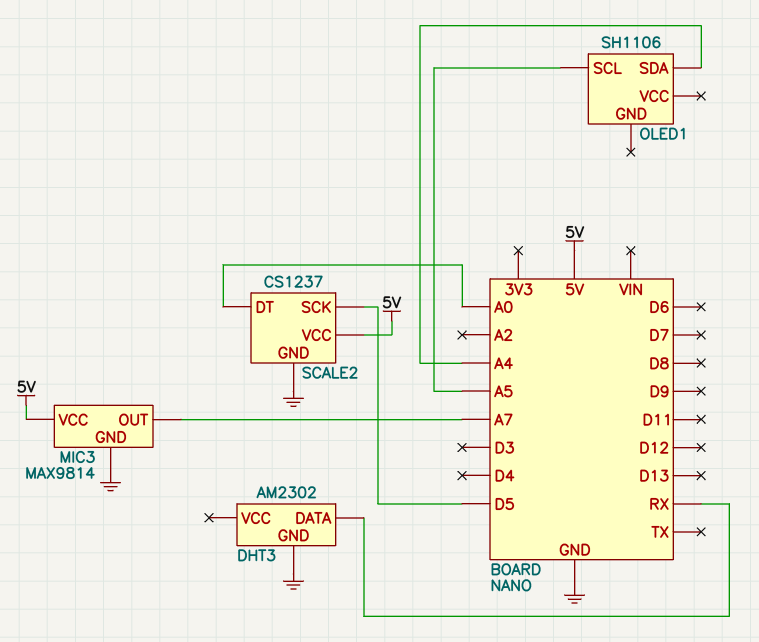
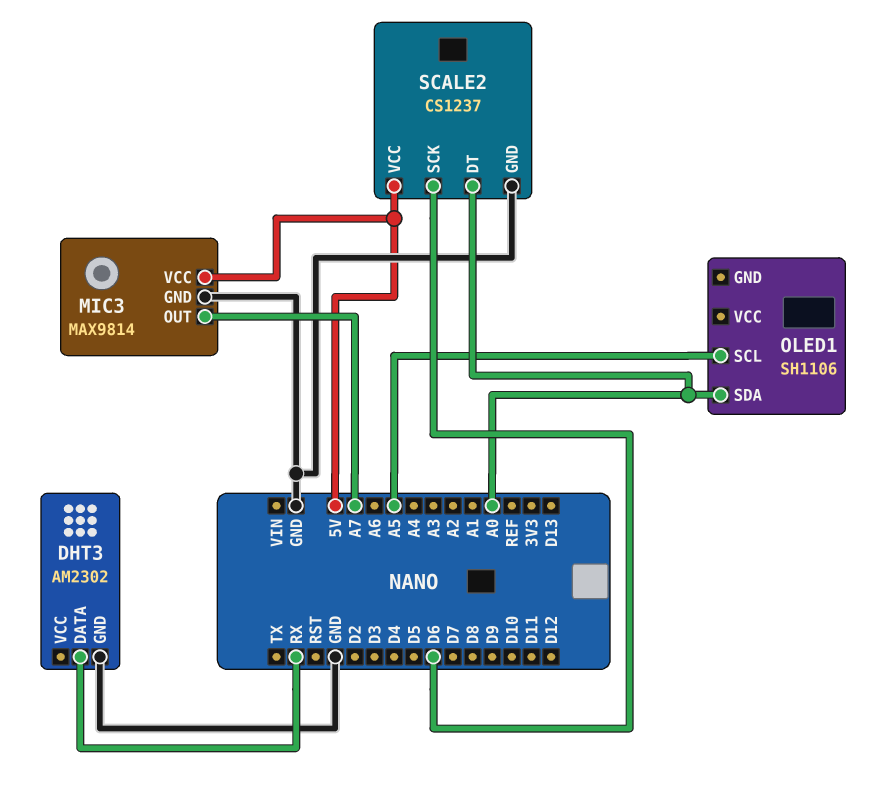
OLED1 pin SDA: A4 -> A0
SCALE2 pin SCK: D5 -> D6

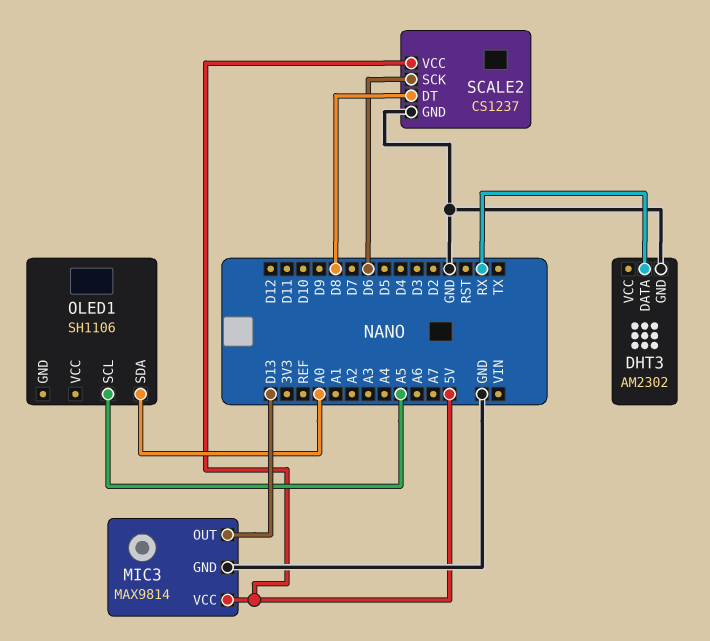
MIC3 pin OUT: A7 -> D13
SCALE2 pin DT: A0 -> D8

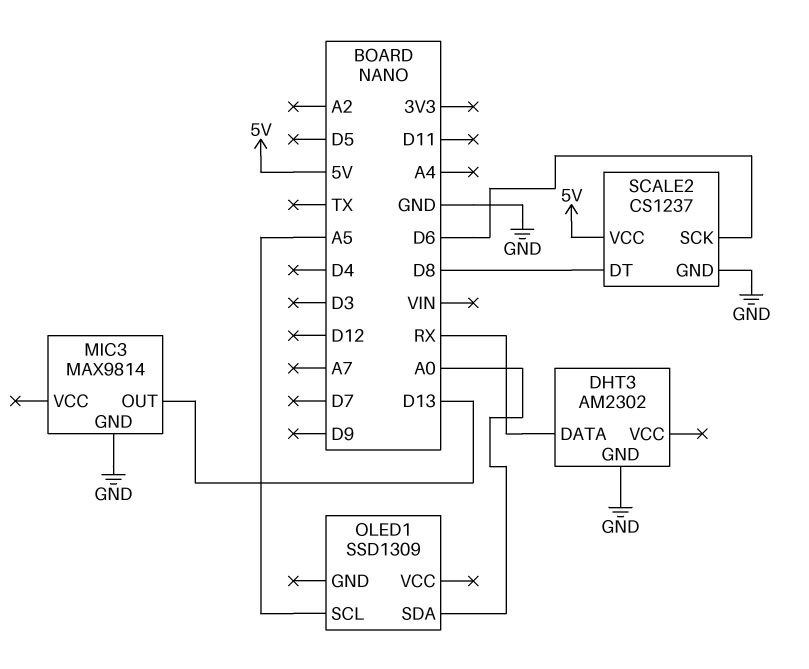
MIC3 pin VCC: 5V -> none
OLED1: SH1106 -> SSD1309

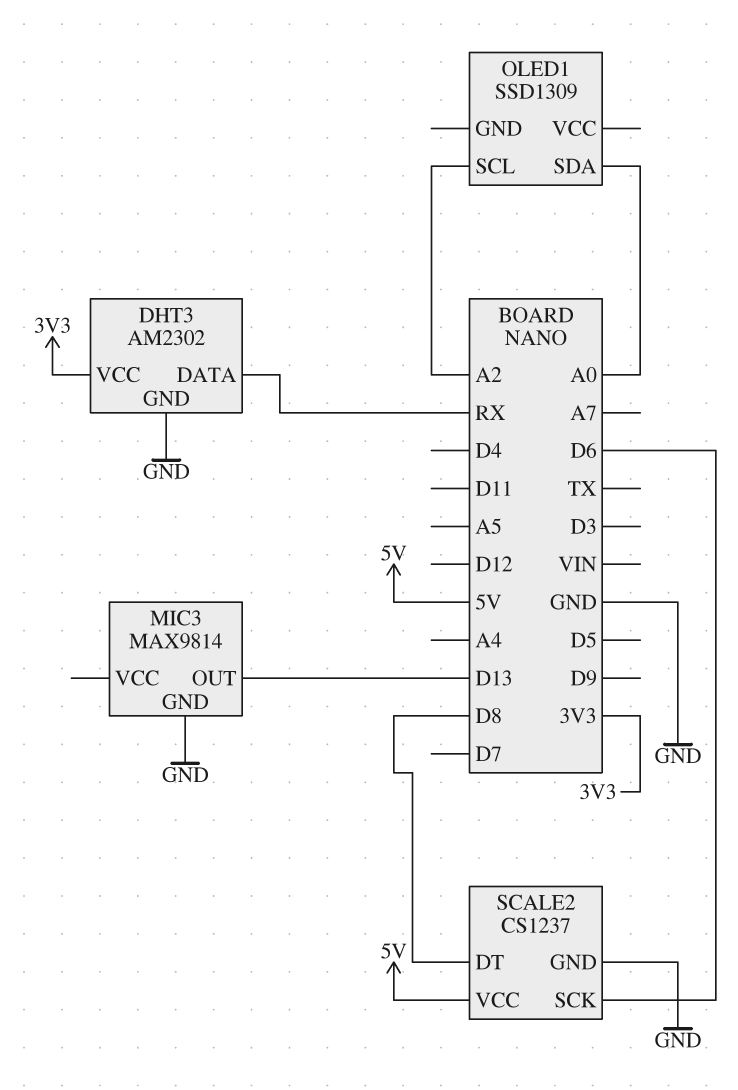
DHT3 pin VCC: none -> 3V3
OLED1 pin SCL: A5 -> A2

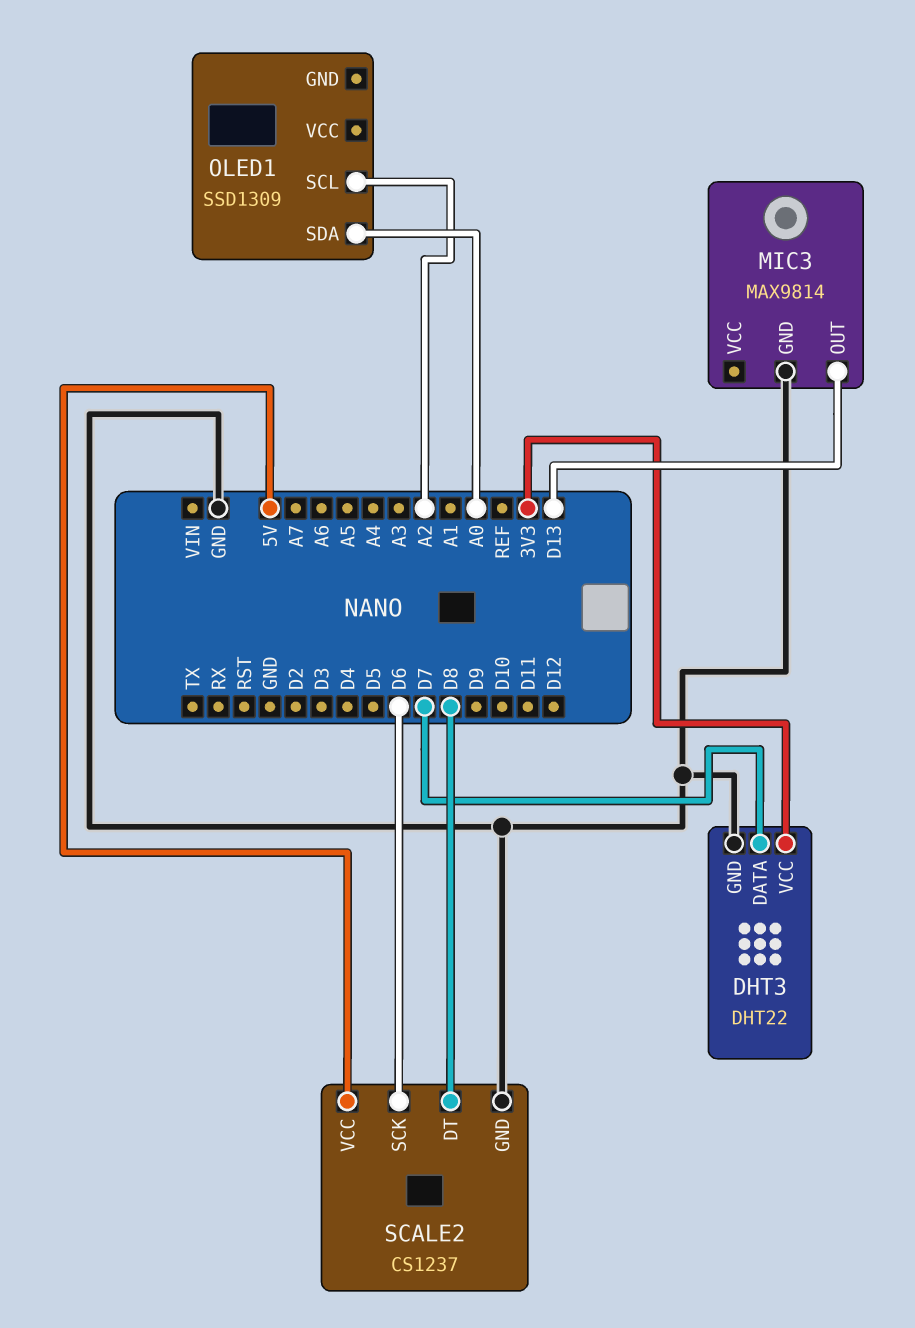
DHT3: AM2302 -> DHT22
DHT3 pin DATA: RX -> D7

